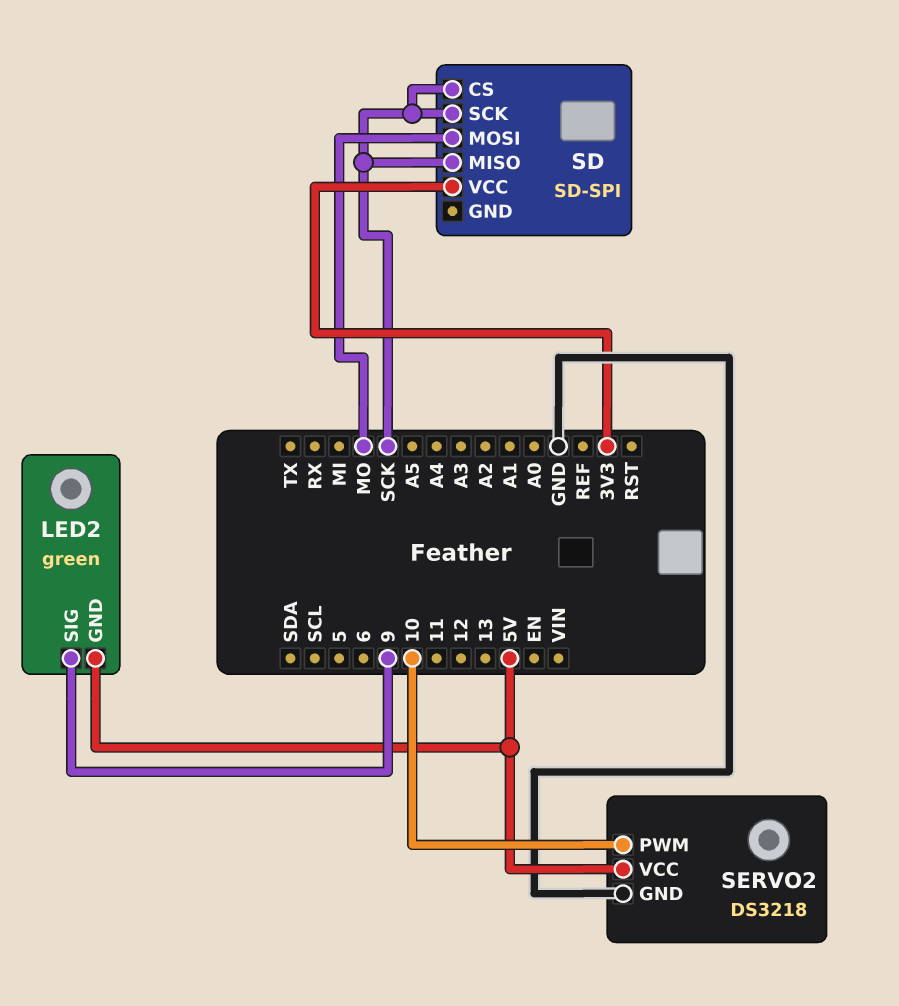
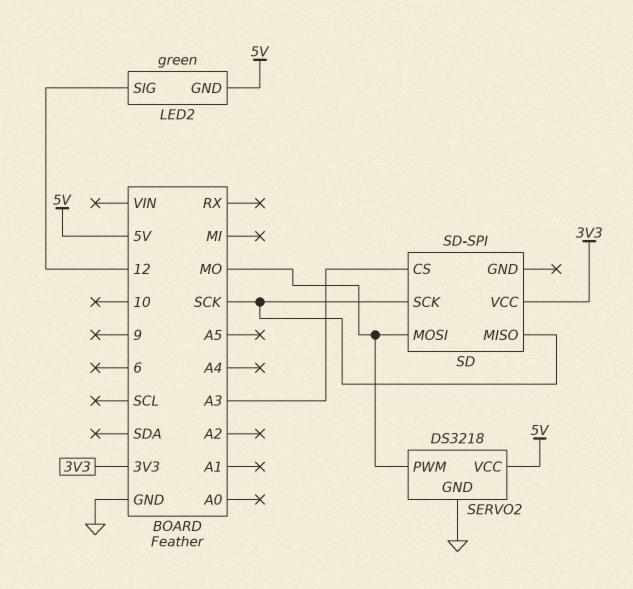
LED2 pin SIG: 9 -> 12
SD pin CS: SCK -> A3
SERVO2 pin PWM: 10 -> MO

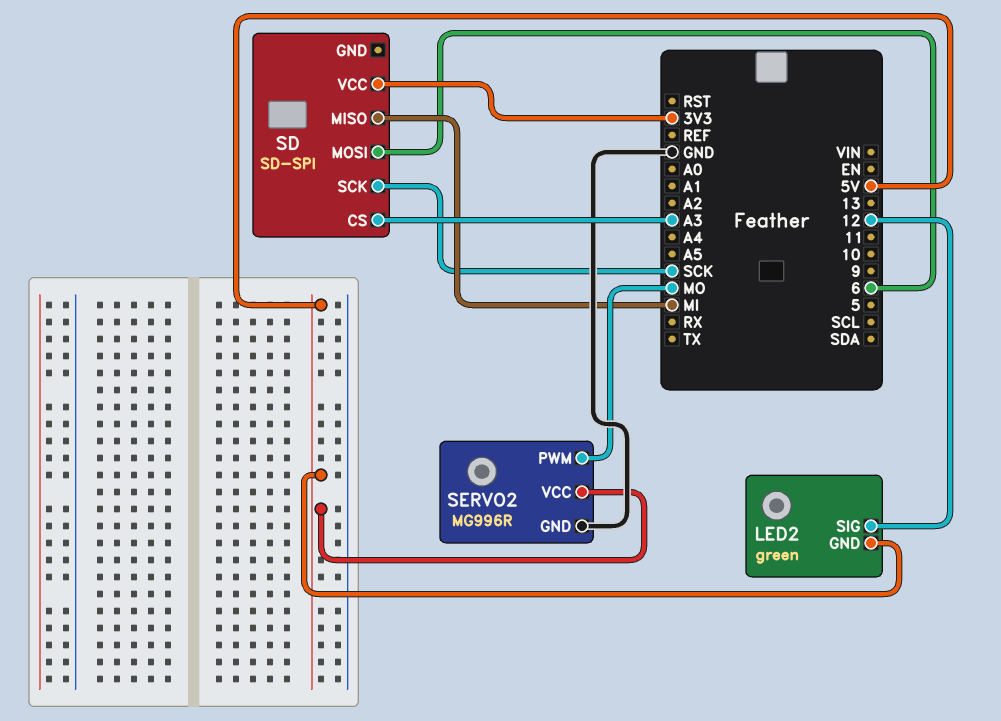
SD pin MISO: SCK -> MI
SD pin MOSI: MO -> 6
SERVO2: DS3218 -> MG996R

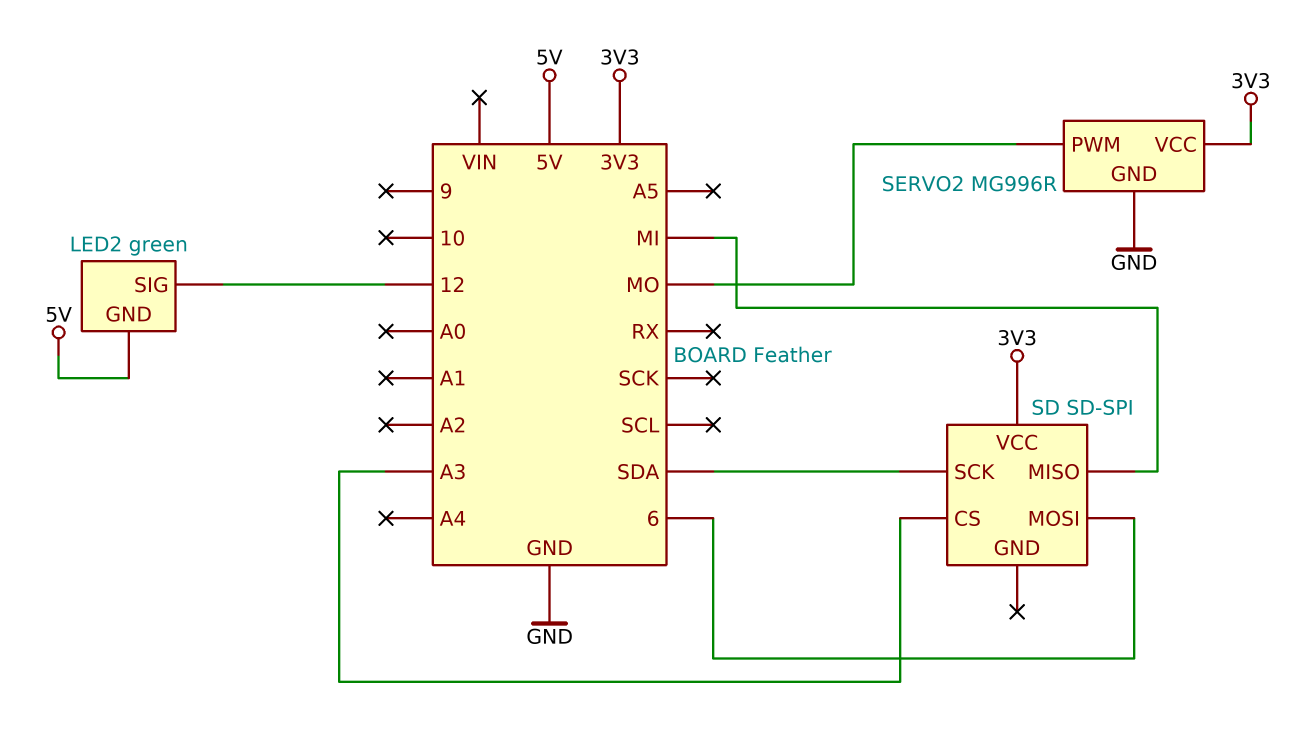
SD pin SCK: SCK -> SDA
SERVO2 pin VCC: 5V -> 3V3

